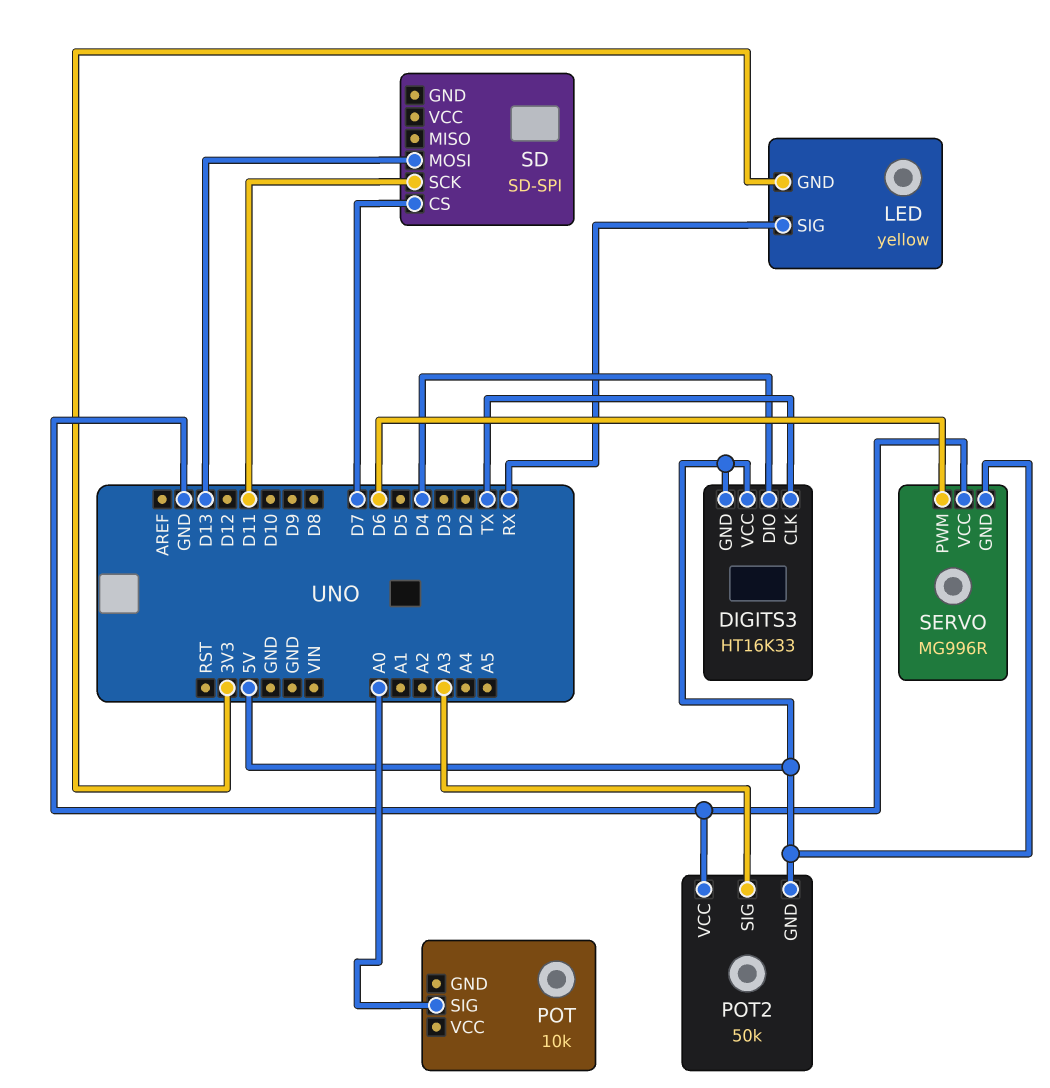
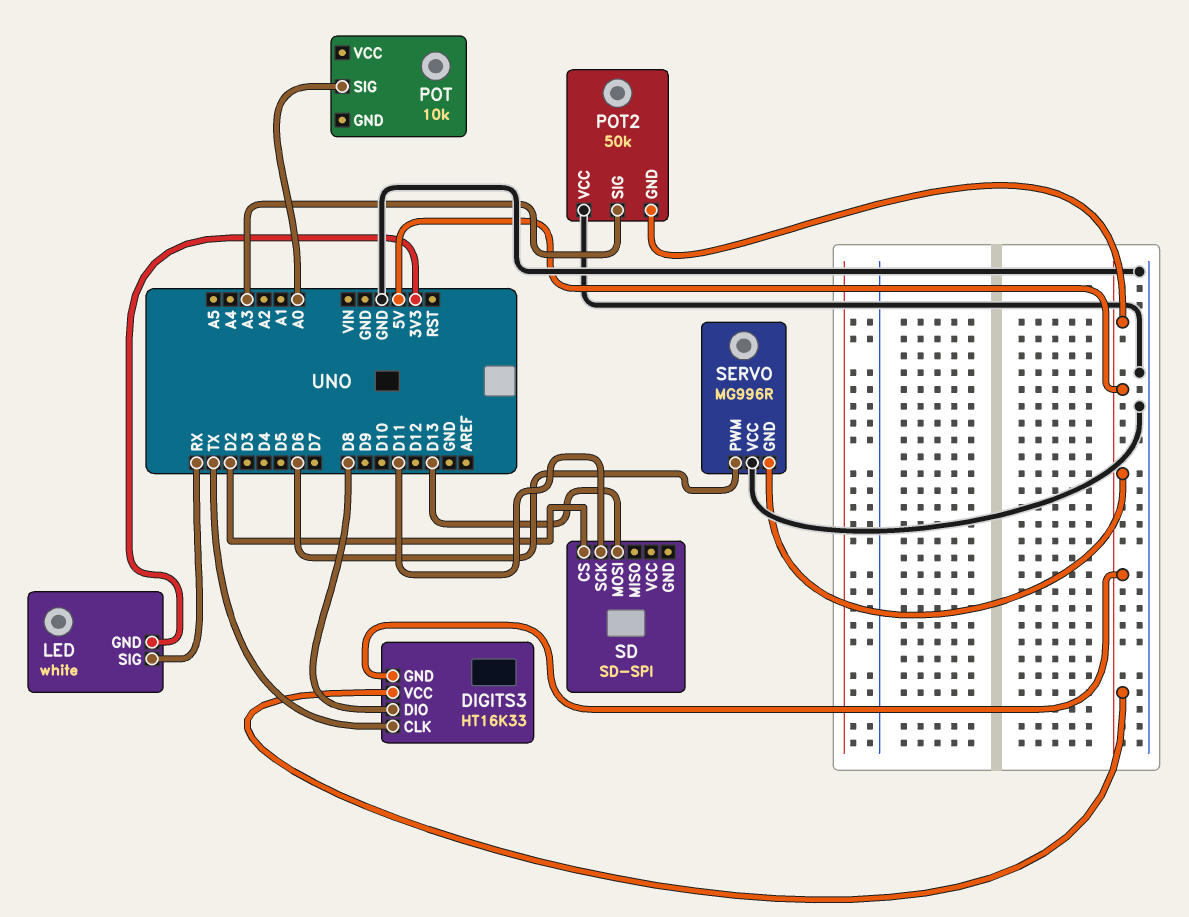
DIGITS3 pin DIO: D4 -> D8
LED: yellow -> white
SD pin CS: D7 -> D2

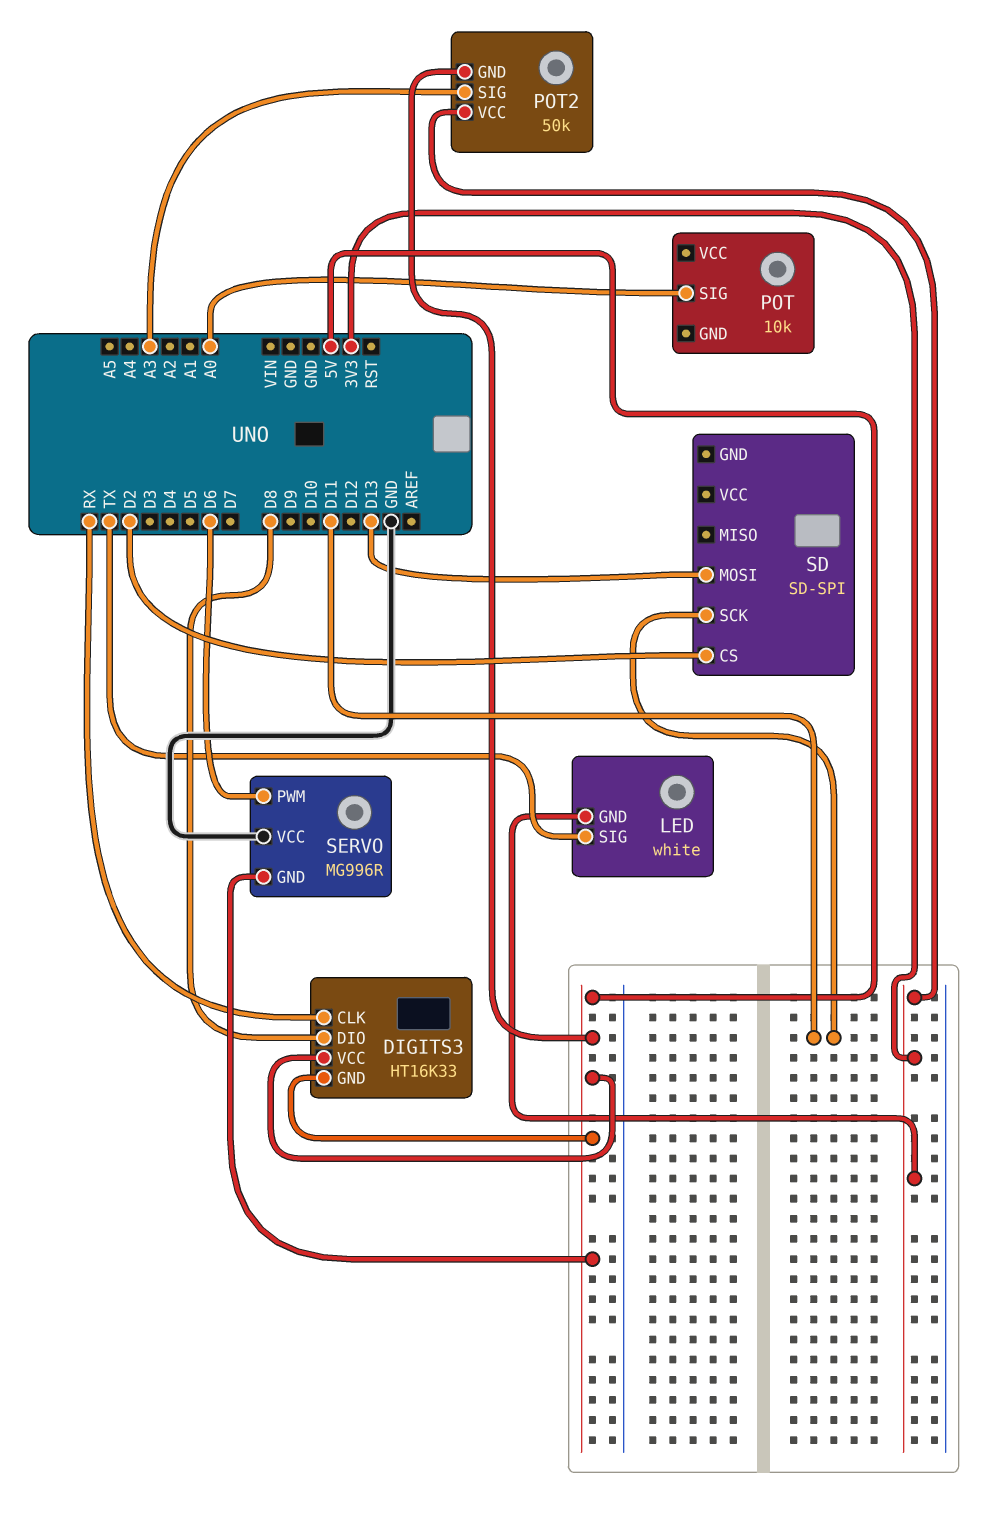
DIGITS3 pin CLK: TX -> RX
LED pin SIG: RX -> TX
POT2 pin VCC: GND -> 3V3

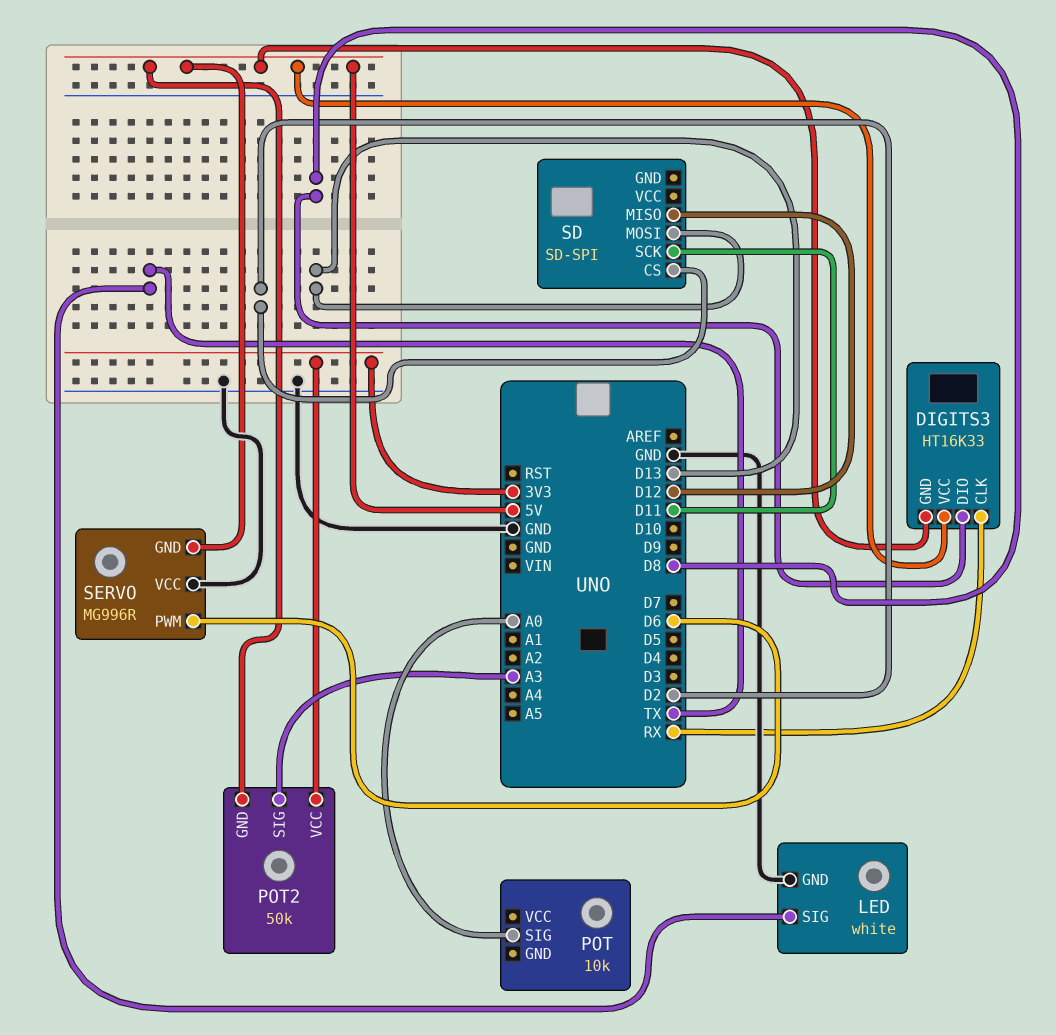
LED pin GND: 3V3 -> GND
SD pin MISO: none -> D12

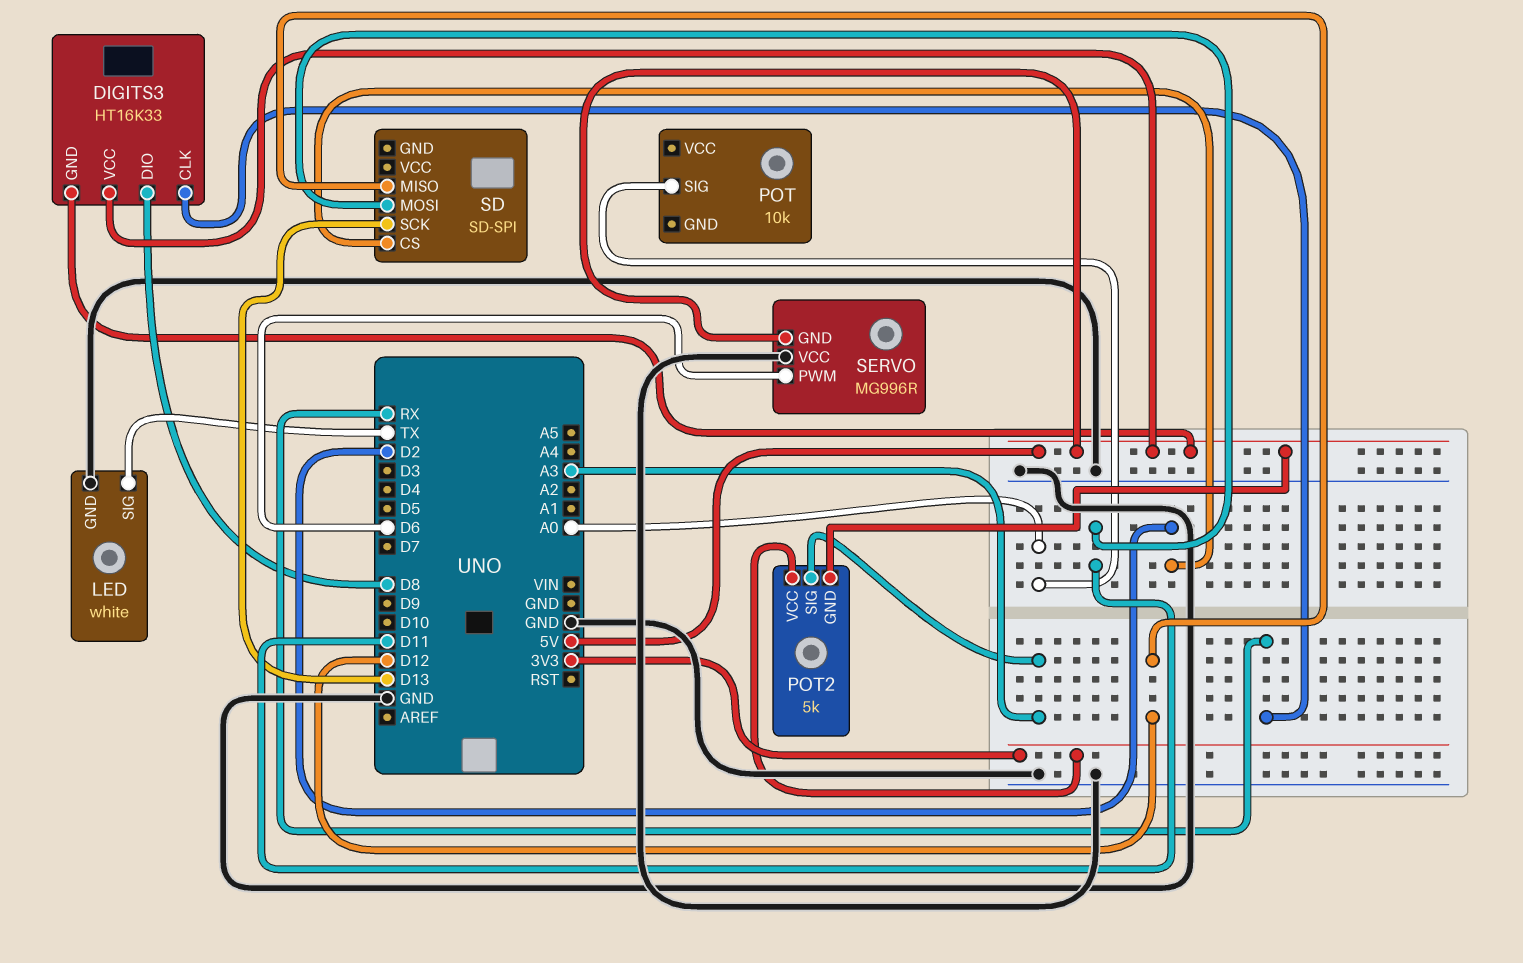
POT2: 50k -> 5k
SD pin MOSI: D13 -> D11
SD pin SCK: D11 -> D13

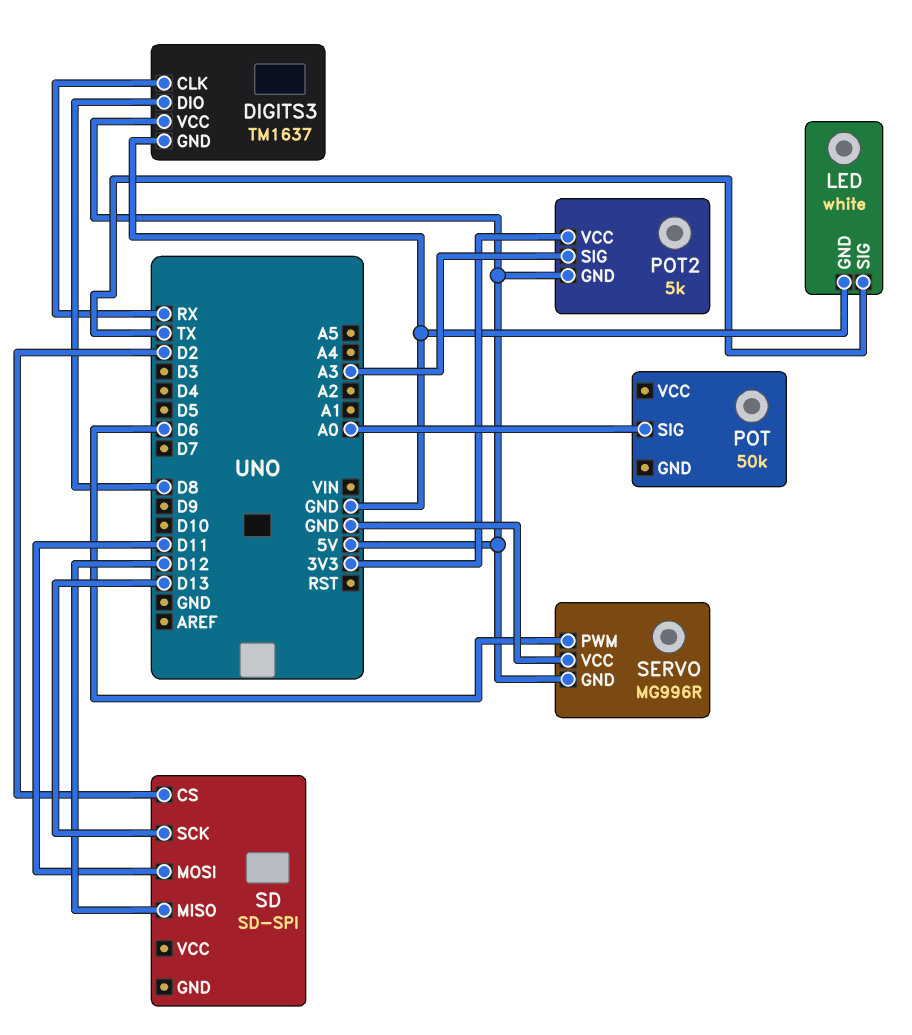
DIGITS3: HT16K33 -> TM1637
DIGITS3 pin GND: 5V -> GND
POT: 10k -> 50k

